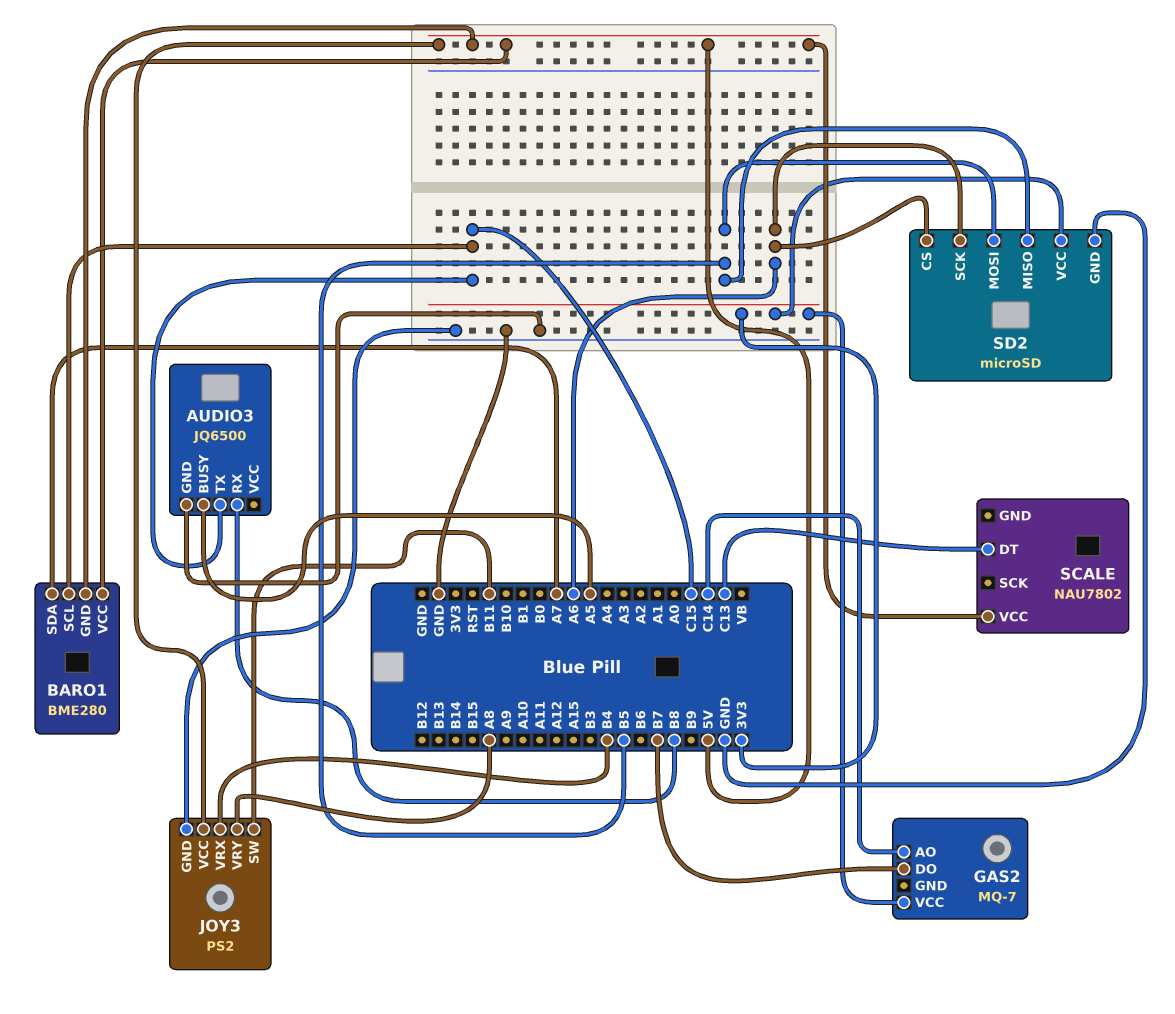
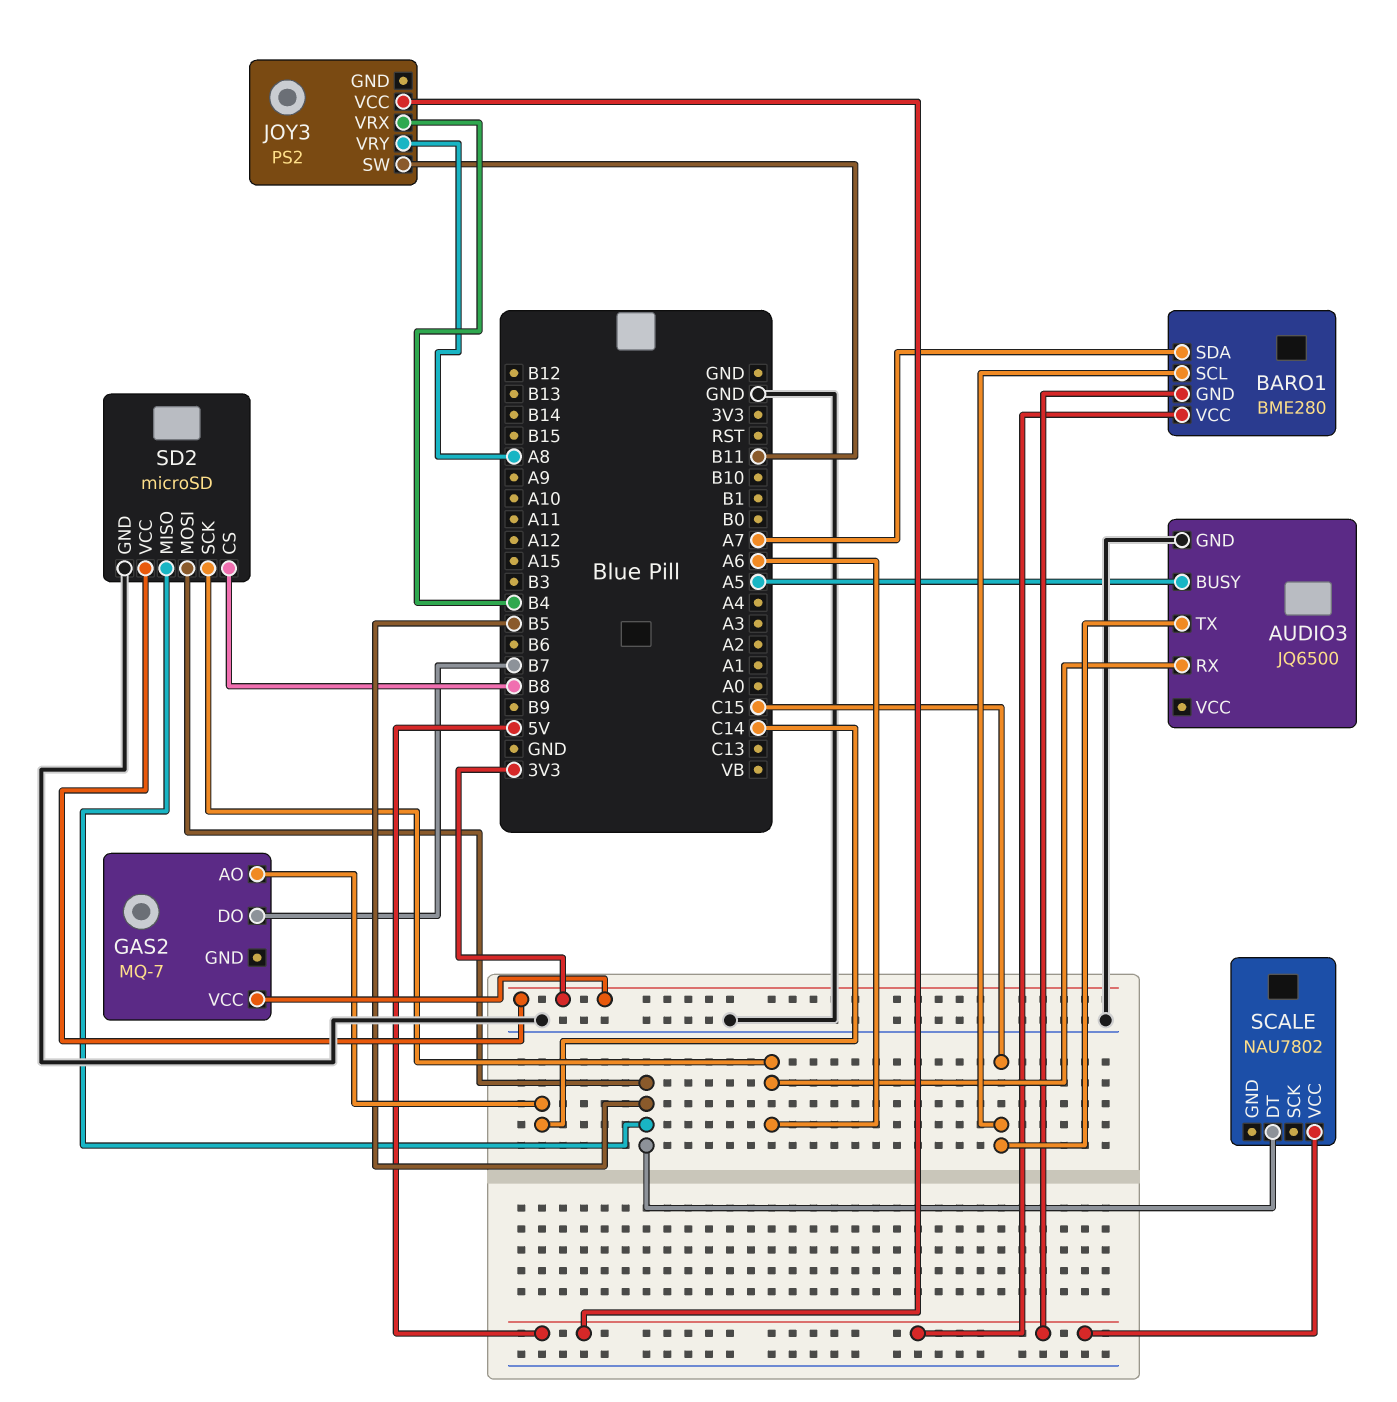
AUDIO3 pin RX: B8 -> A6
JOY3 pin GND: GND -> none
SCALE pin DT: C13 -> B5
SD2 pin CS: A6 -> B8

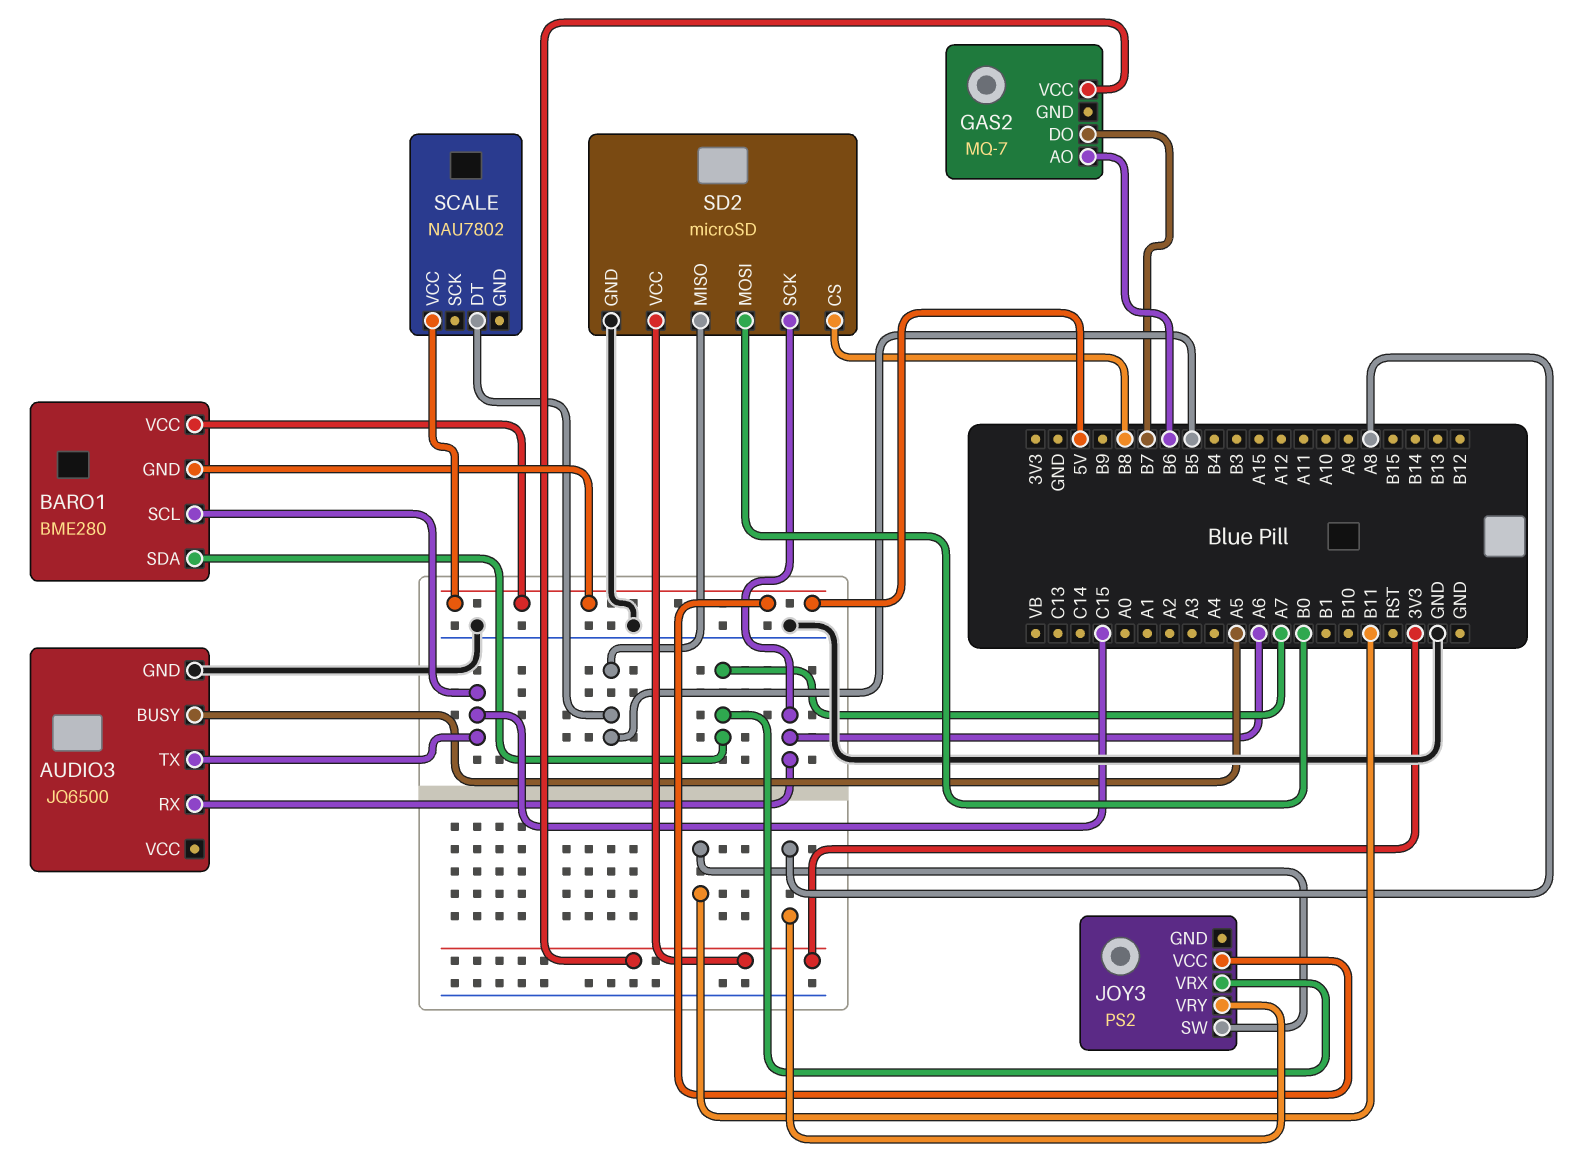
GAS2 pin AO: C14 -> B6
JOY3 pin VRX: B4 -> A7
SD2 pin MOSI: B5 -> B0

